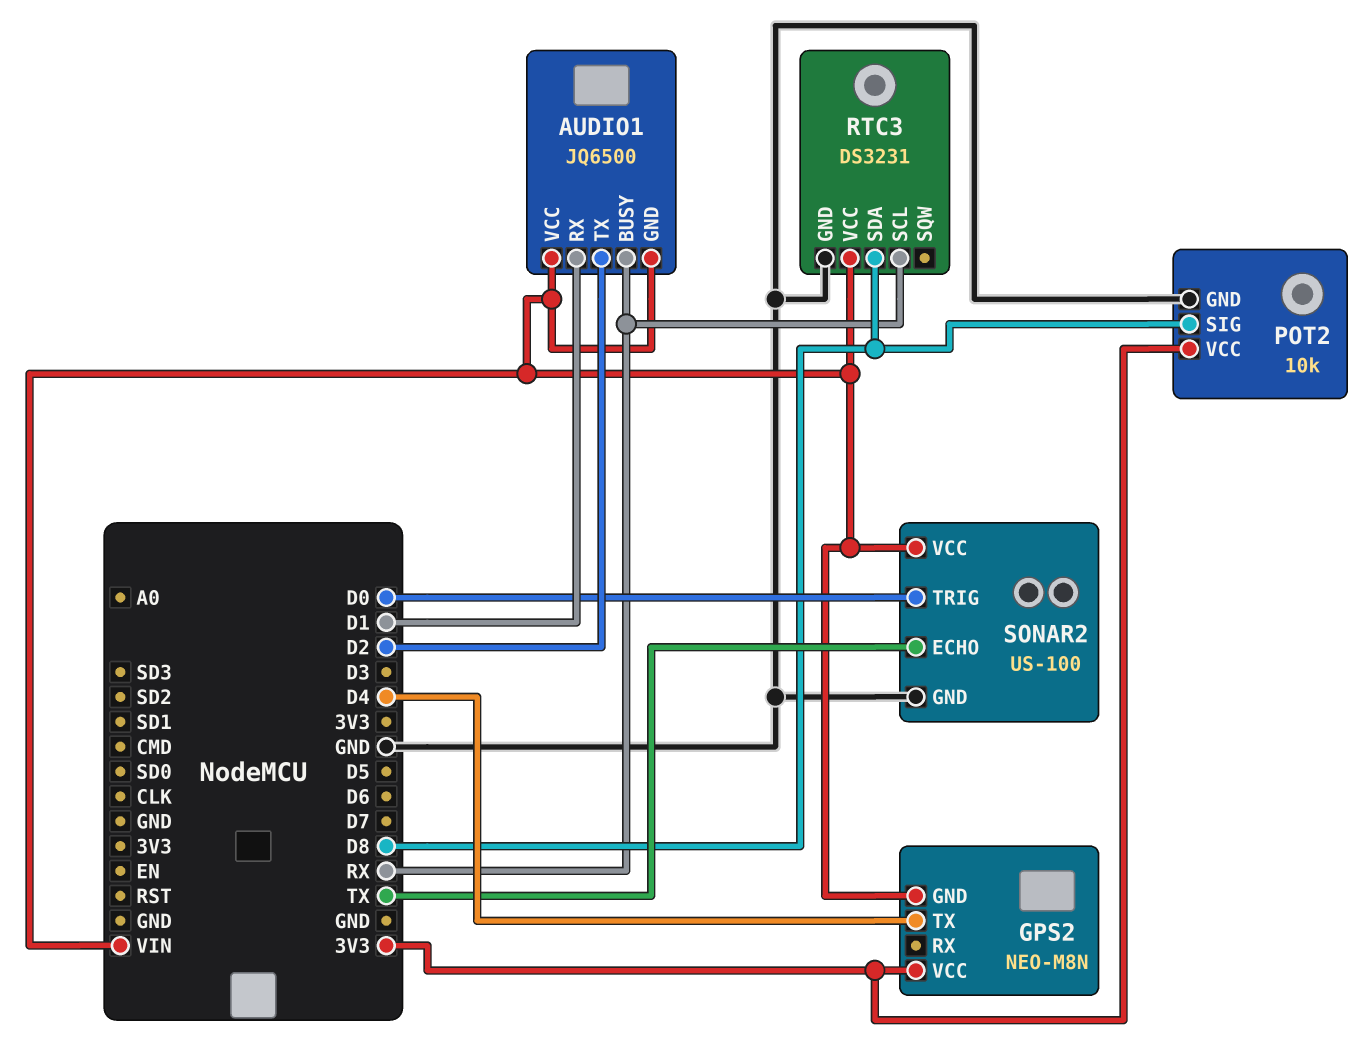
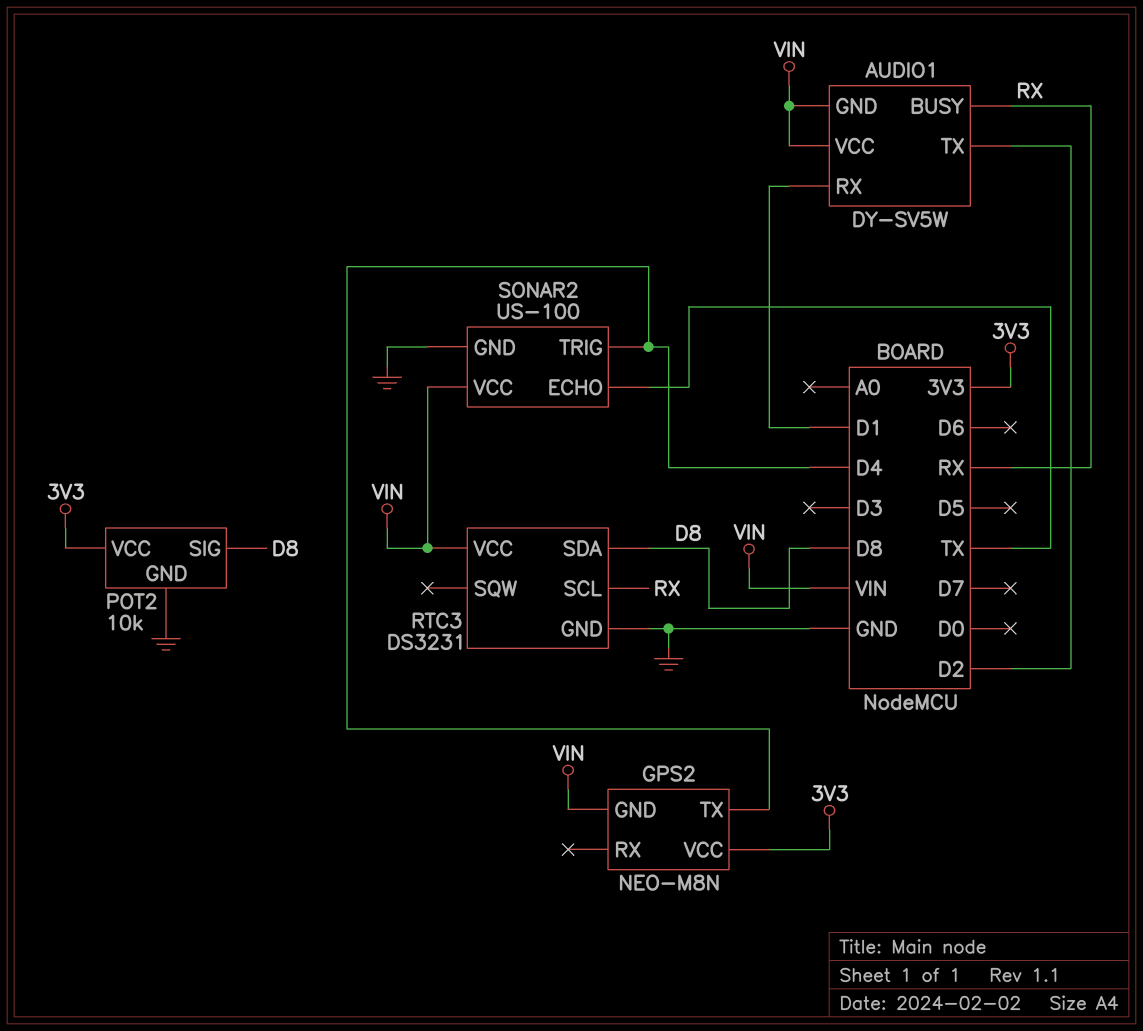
AUDIO1: JQ6500 -> DY-SV5W
SONAR2 pin TRIG: D0 -> D4

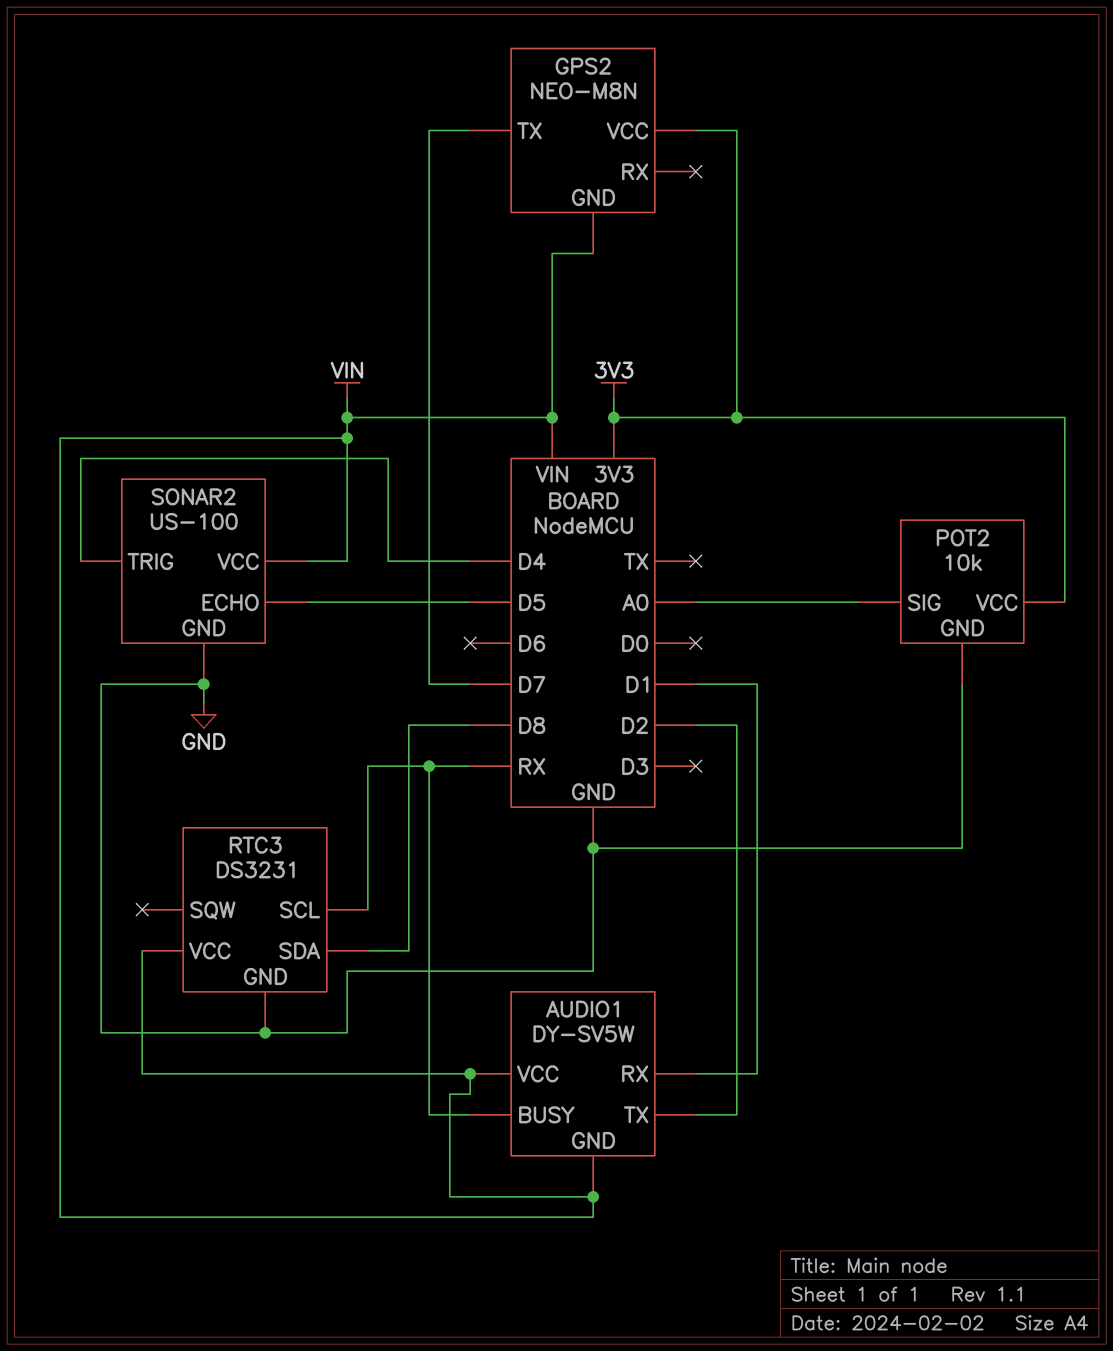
GPS2 pin TX: D4 -> D7
POT2 pin SIG: D8 -> A0
SONAR2 pin ECHO: TX -> D5

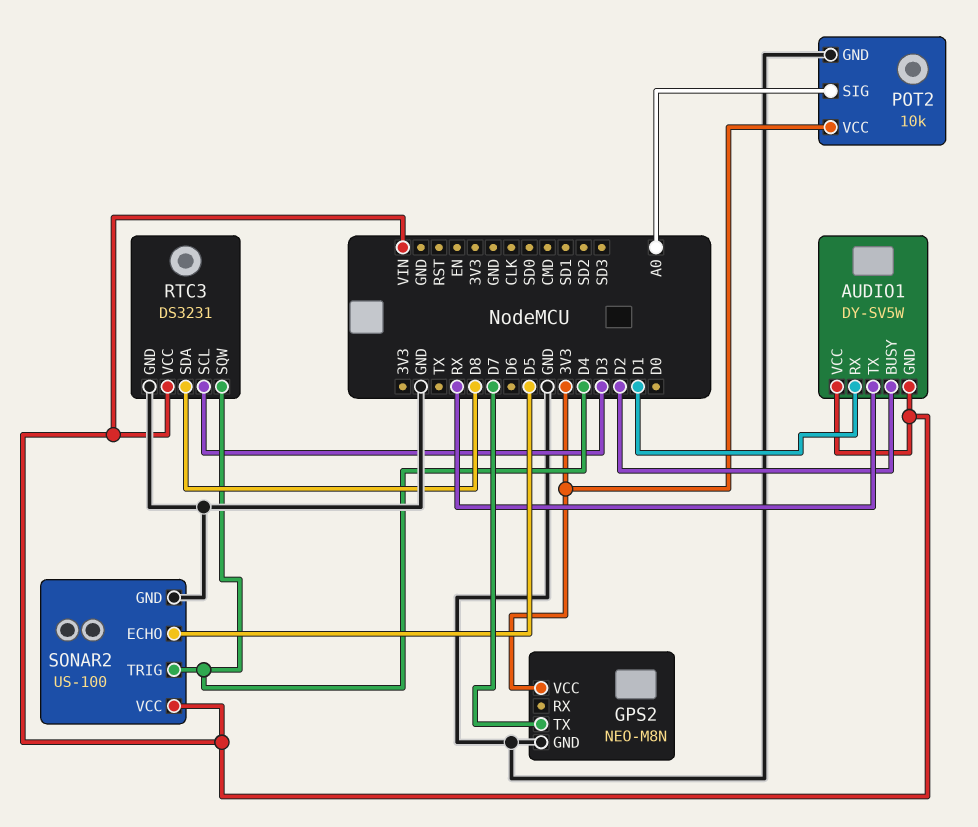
AUDIO1 pin BUSY: RX -> D2
AUDIO1 pin TX: D2 -> RX
GPS2 pin GND: VIN -> GND
RTC3 pin SCL: RX -> D3
RTC3 pin SQW: none -> D4

